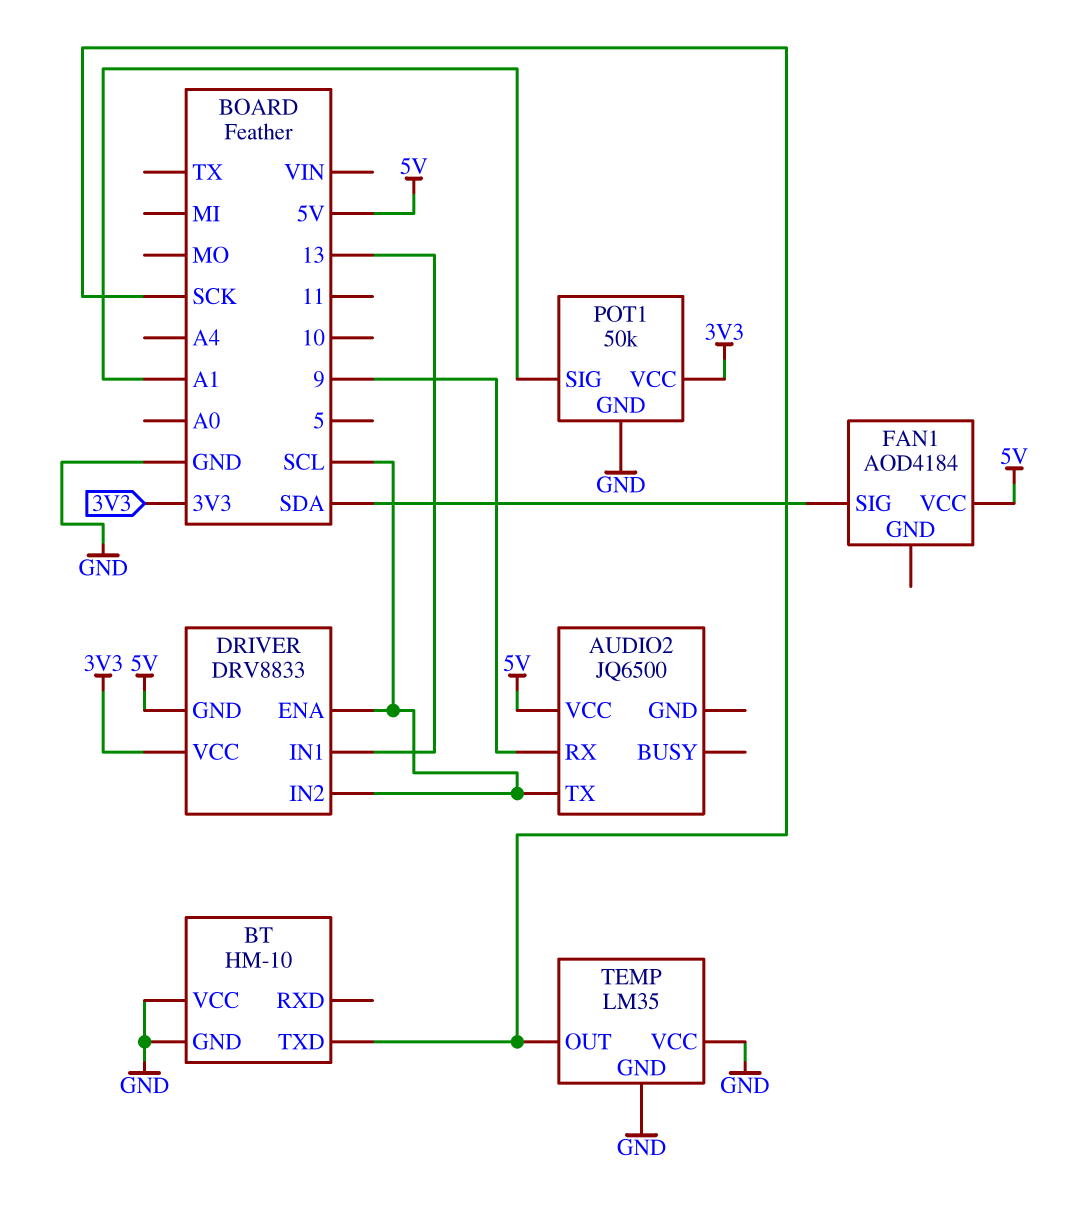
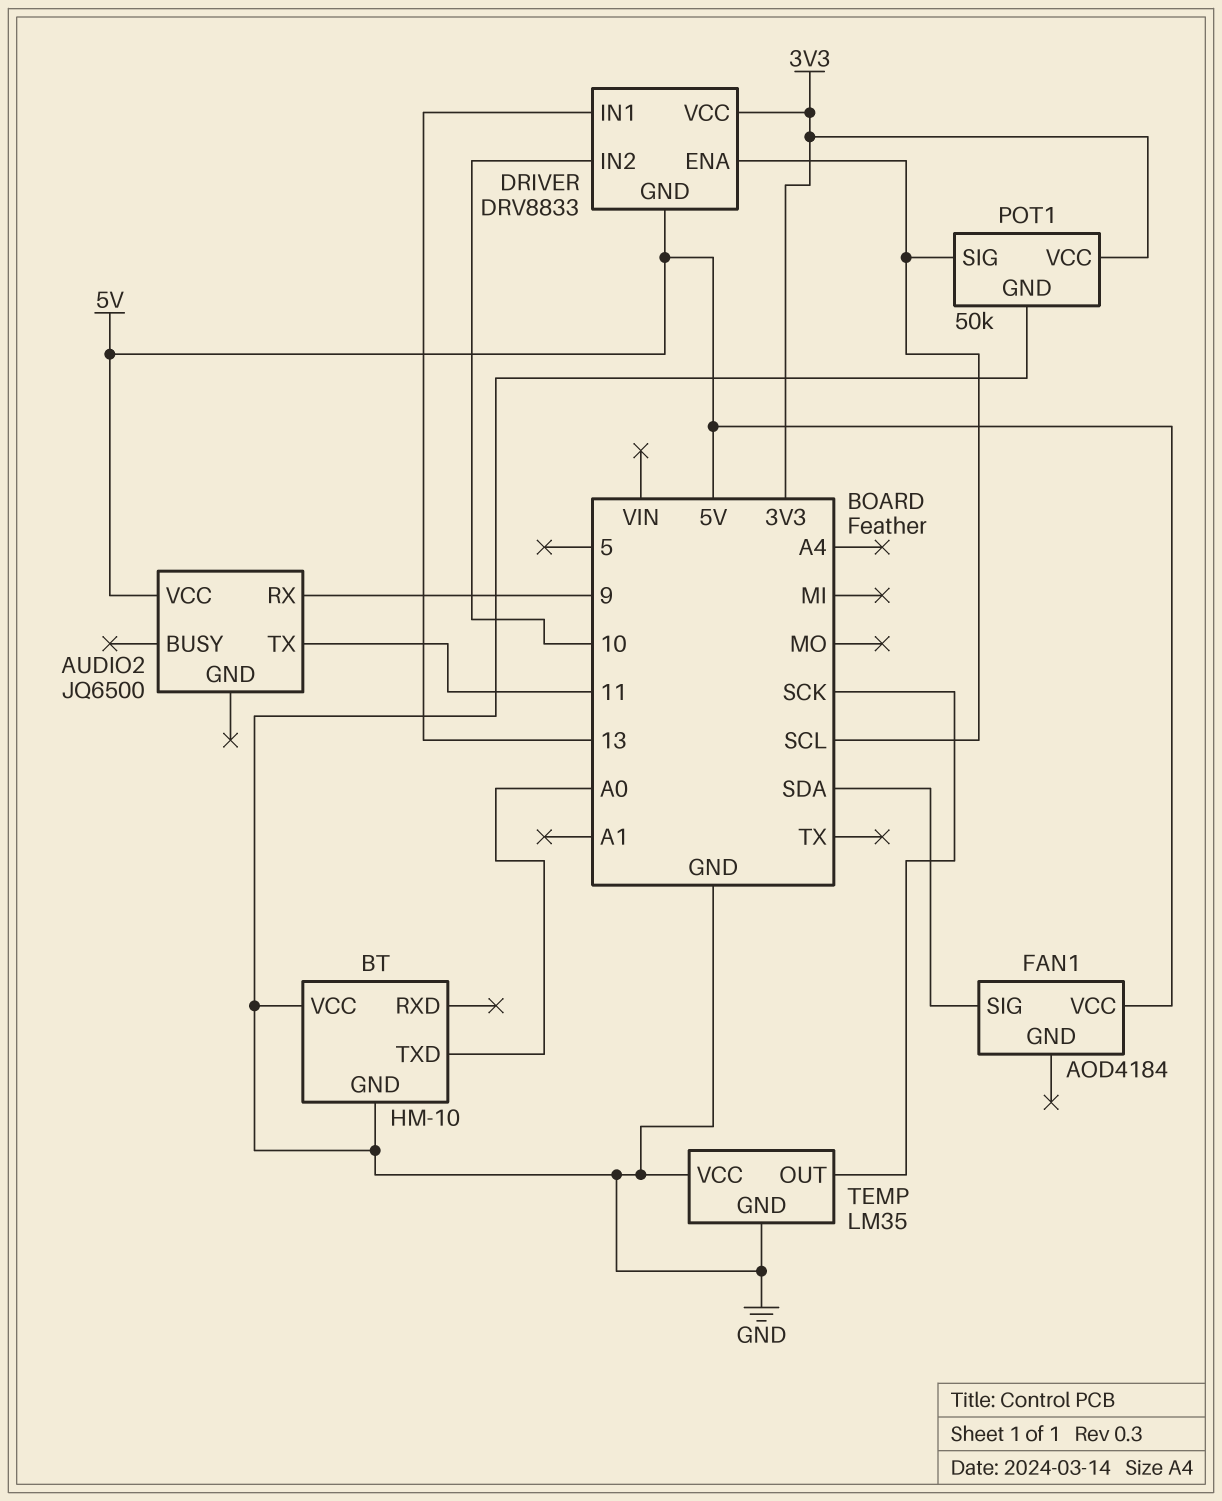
AUDIO2 pin TX: SCL -> 11
BT pin TXD: SCK -> A0
DRIVER pin IN2: SCL -> 10
POT1 pin SIG: A1 -> SCL

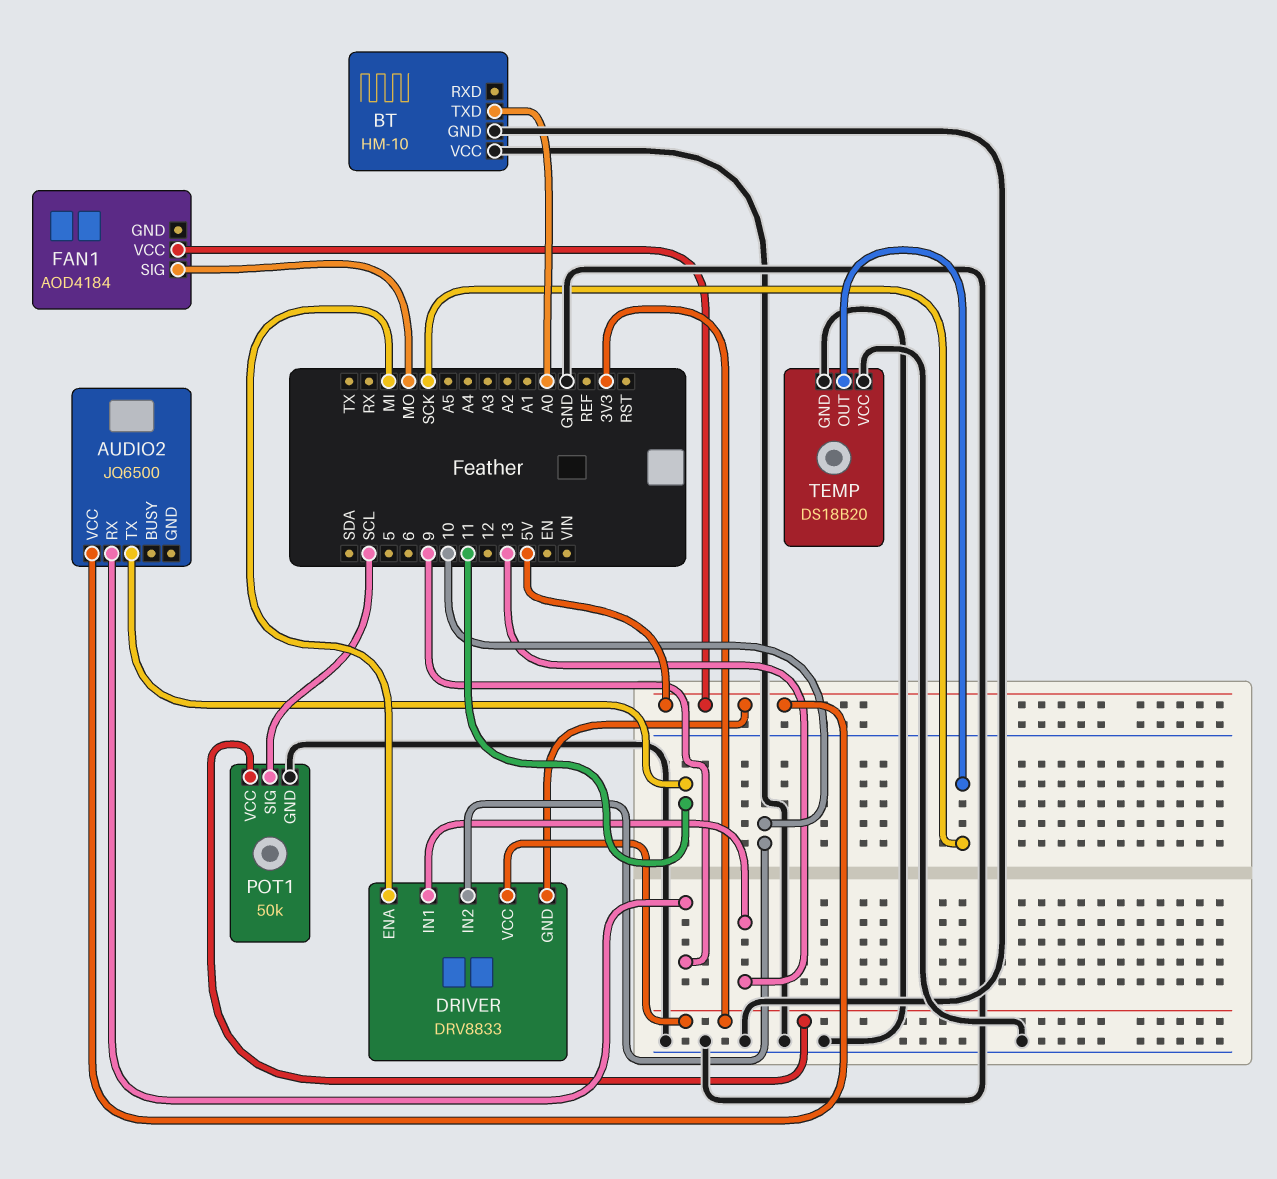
DRIVER pin ENA: SCL -> MI
FAN1 pin SIG: SDA -> MO
TEMP: LM35 -> DS18B20

